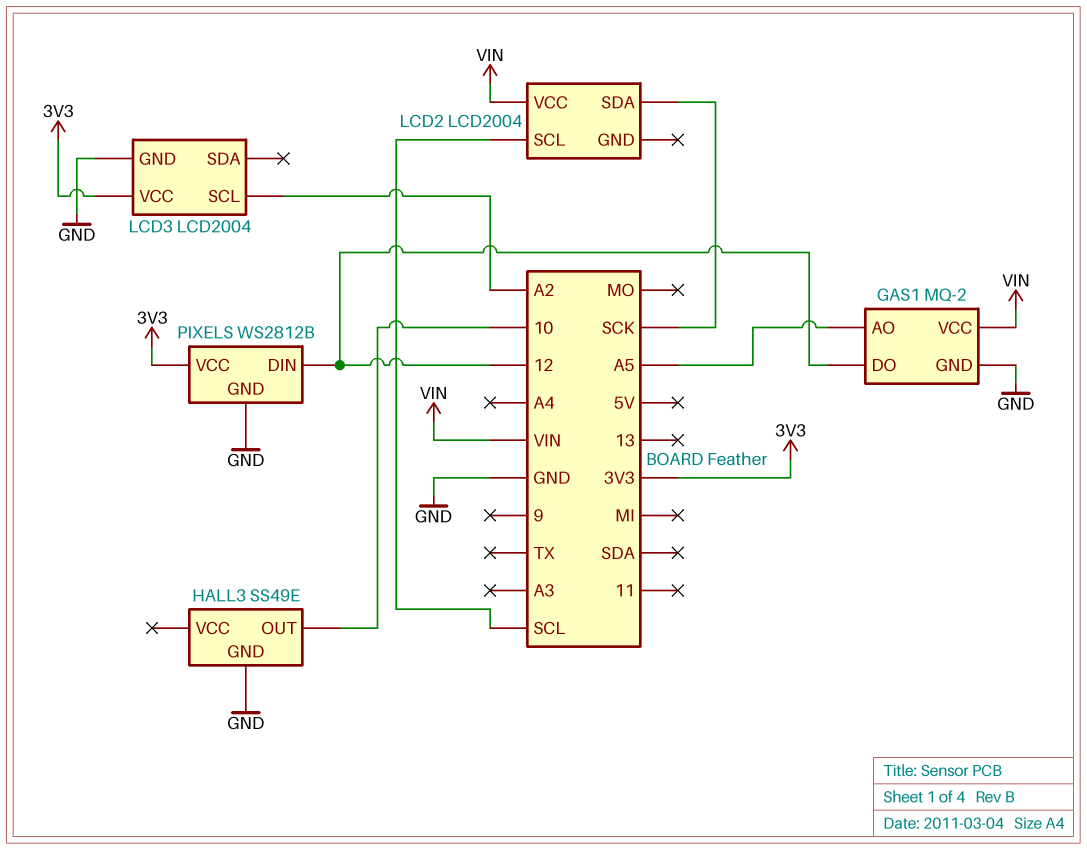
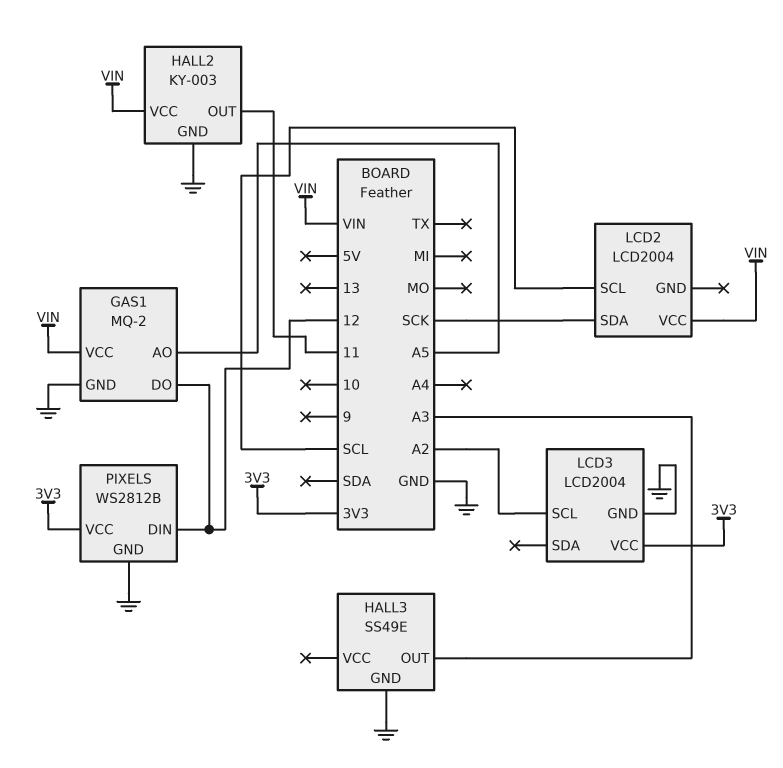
HALL2: none -> KY-003
HALL2 pin GND: none -> GND
HALL2 pin OUT: none -> 11
HALL2 pin VCC: none -> VIN
HALL3 pin OUT: 10 -> A3

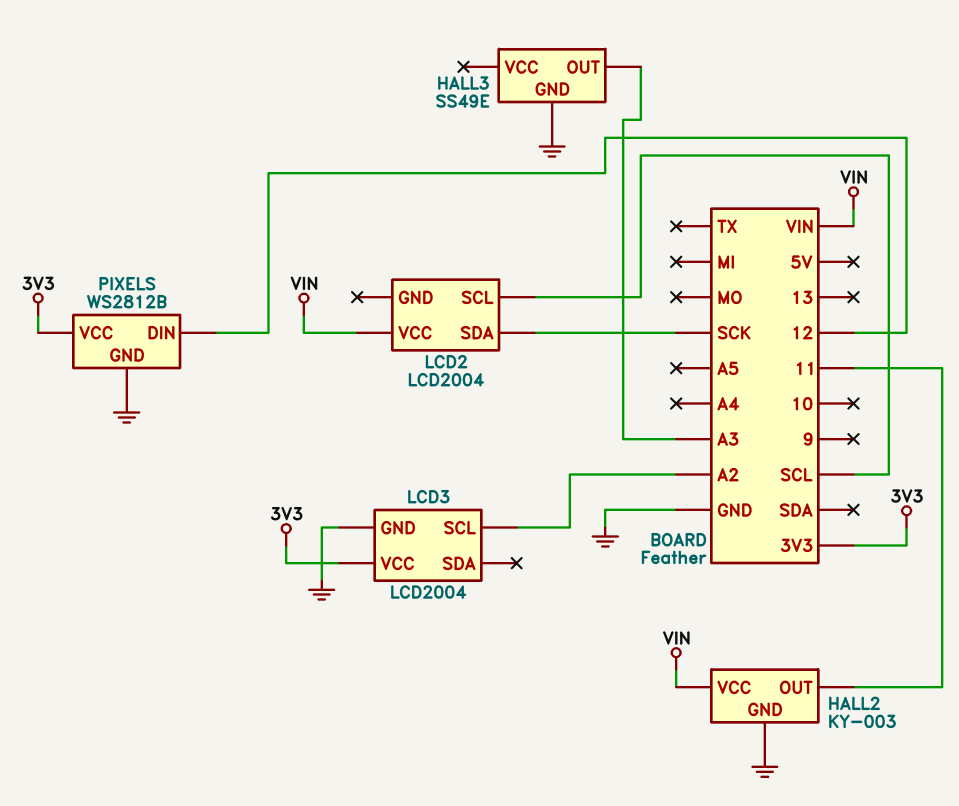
GAS1: MQ-2 -> none
GAS1 pin AO: A5 -> none
GAS1 pin DO: 12 -> none
GAS1 pin GND: GND -> none
GAS1 pin VCC: VIN -> none

